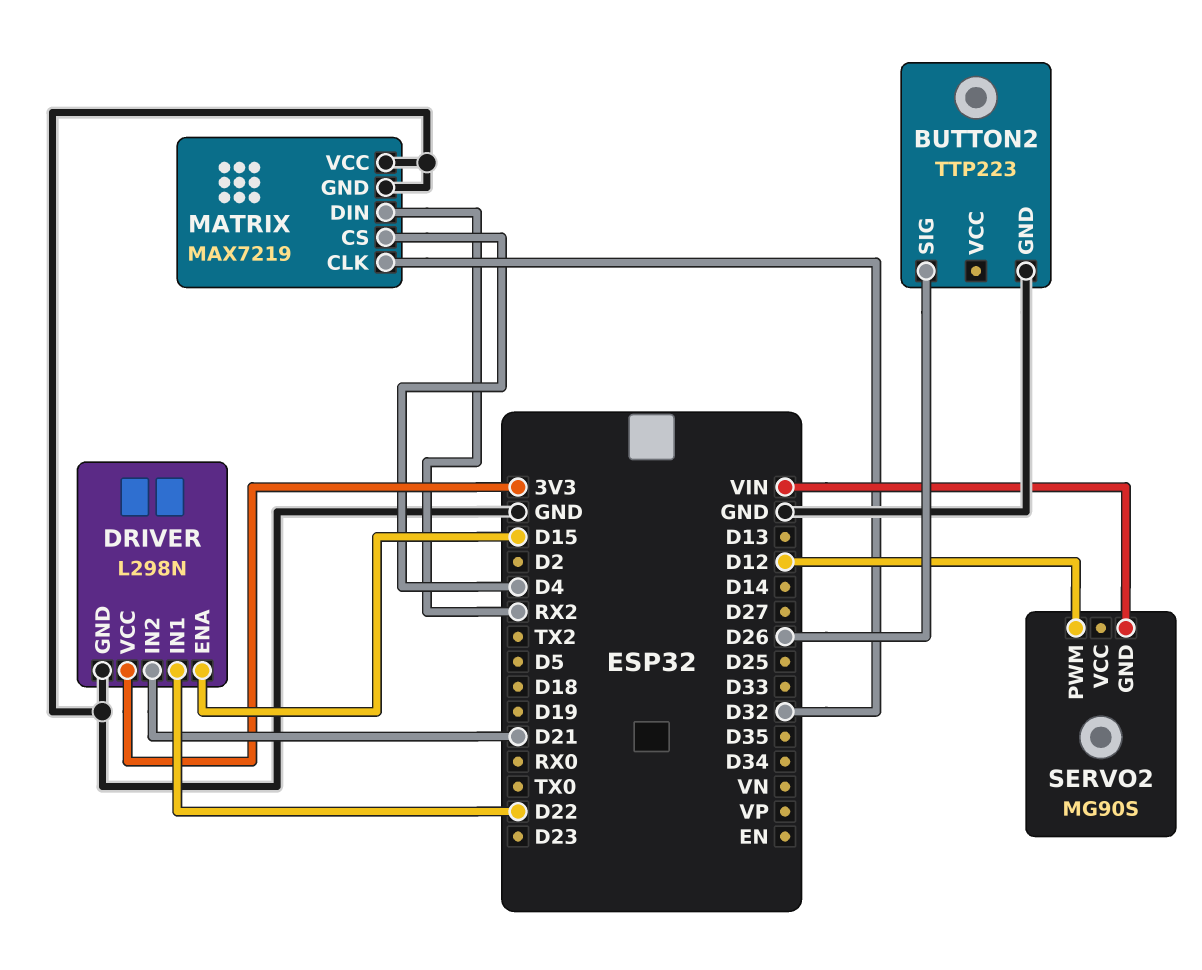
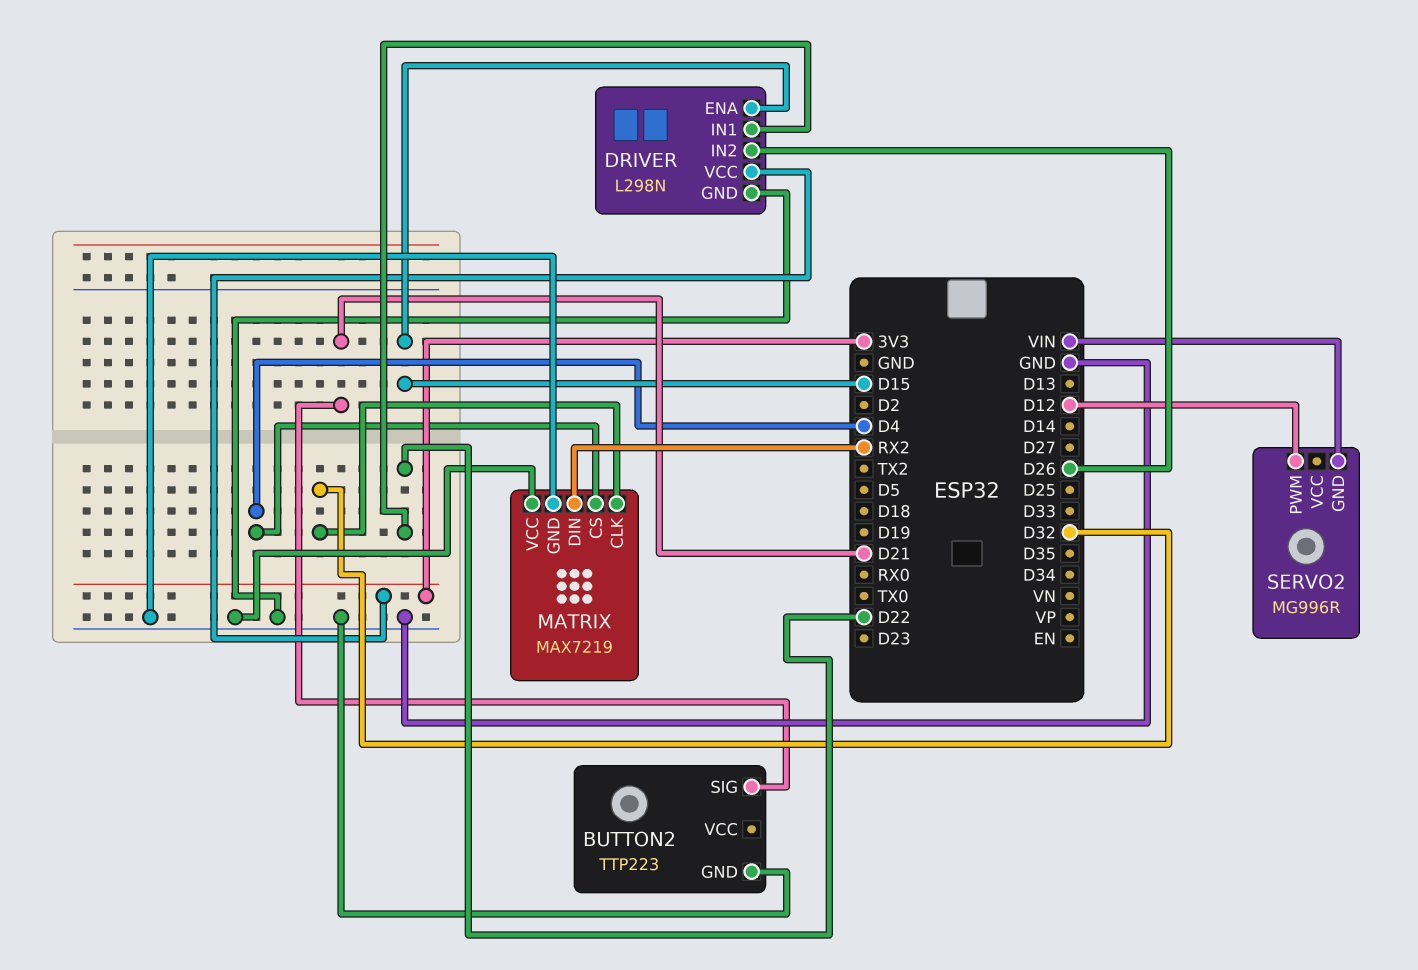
BUTTON2 pin SIG: D26 -> D21
DRIVER pin IN2: D21 -> D26
SERVO2: MG90S -> MG996R

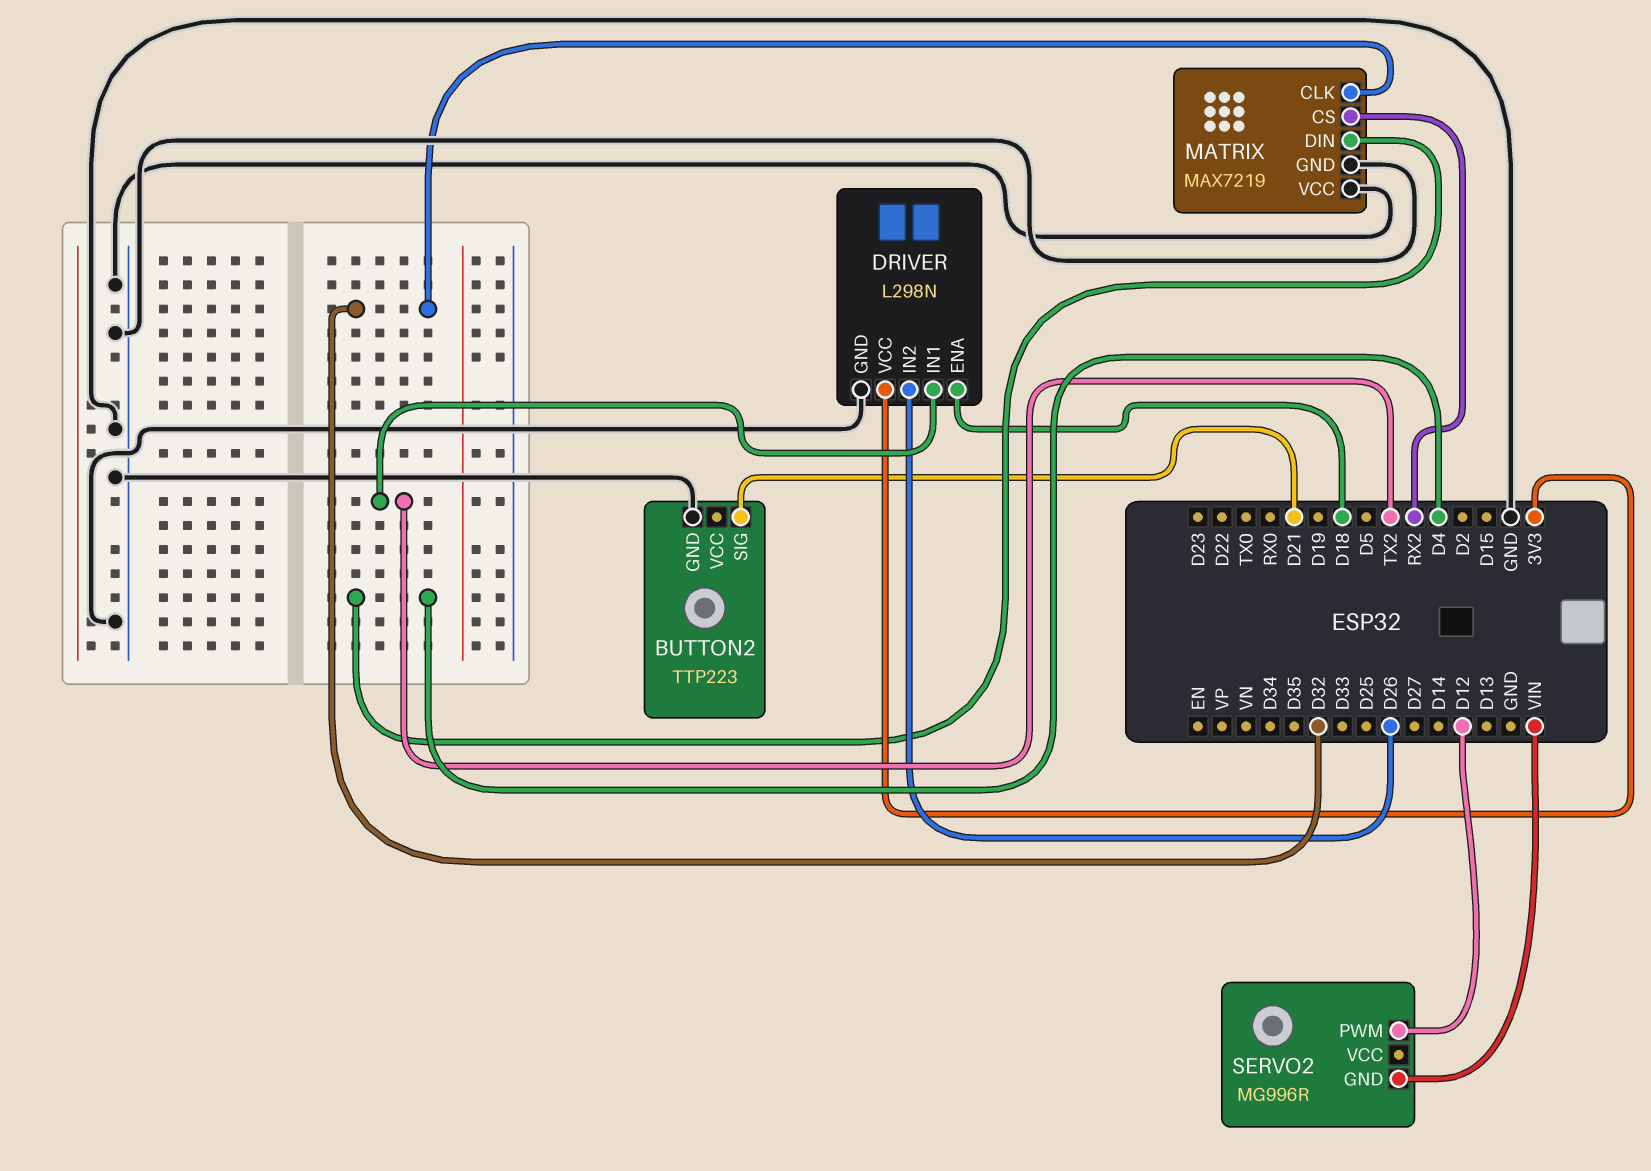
DRIVER pin ENA: D15 -> D18
DRIVER pin IN1: D22 -> TX2
MATRIX pin CS: D4 -> RX2
MATRIX pin DIN: RX2 -> D4

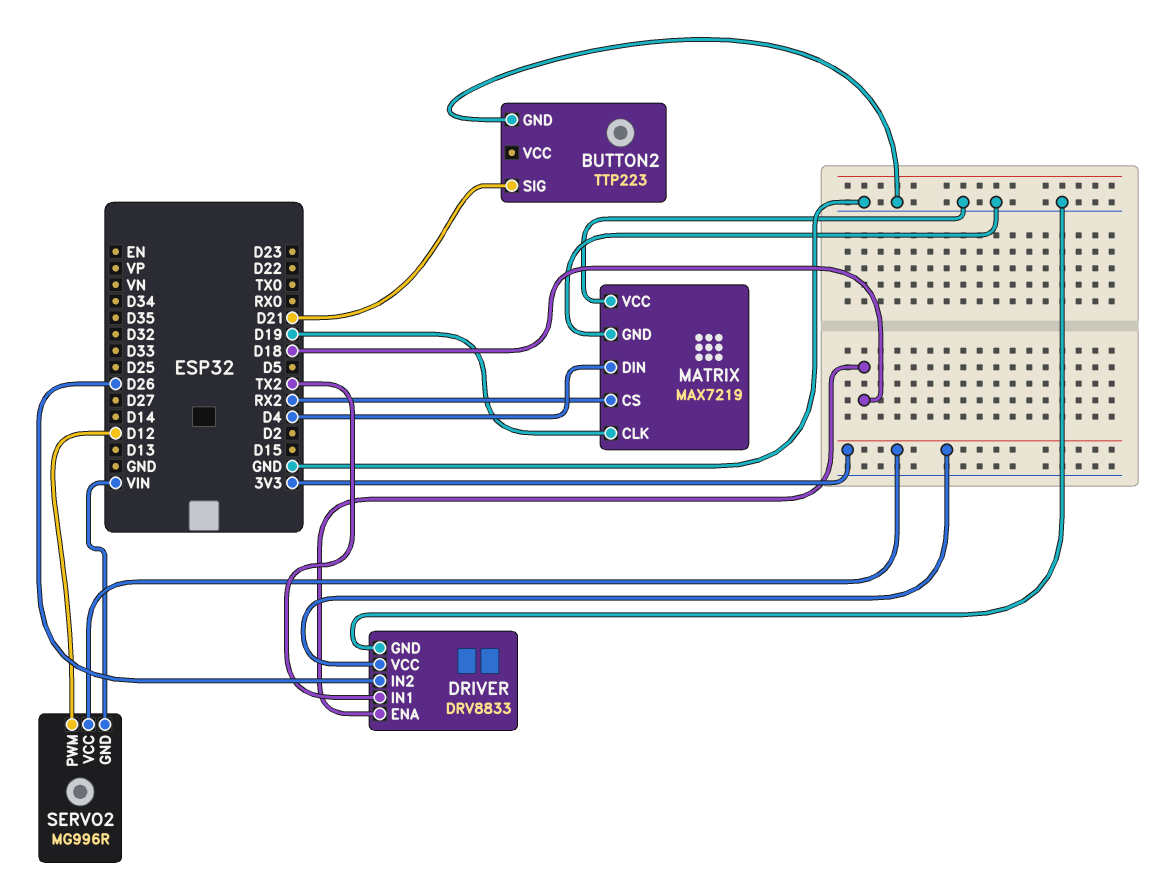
DRIVER: L298N -> DRV8833
MATRIX pin CLK: D32 -> D19
SERVO2 pin VCC: none -> 3V3

